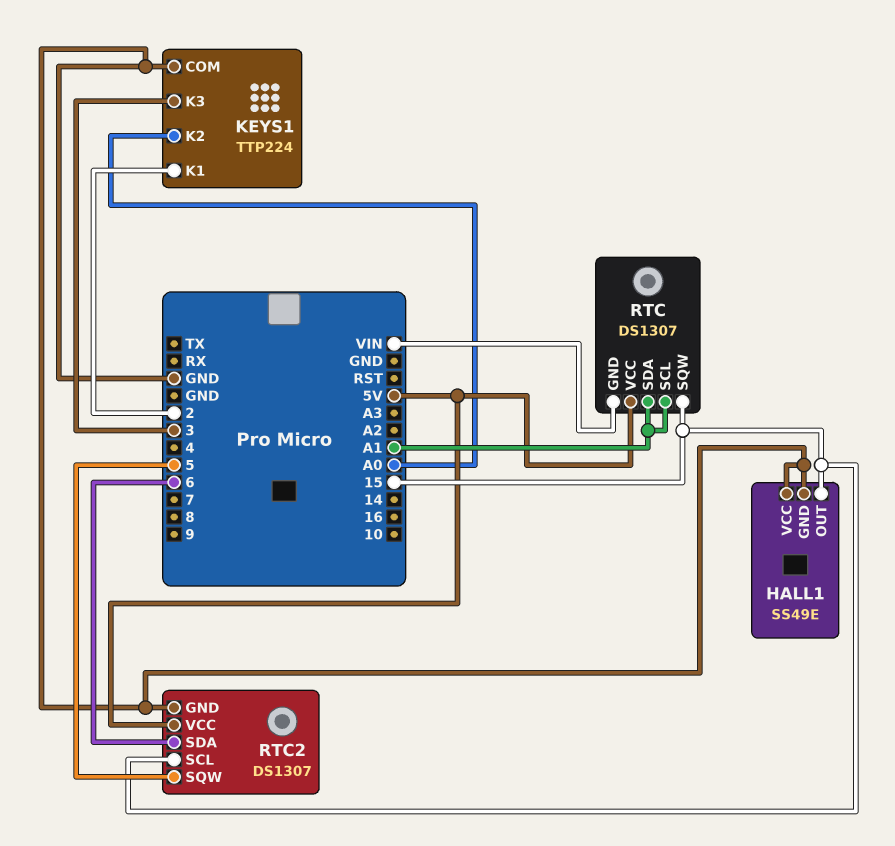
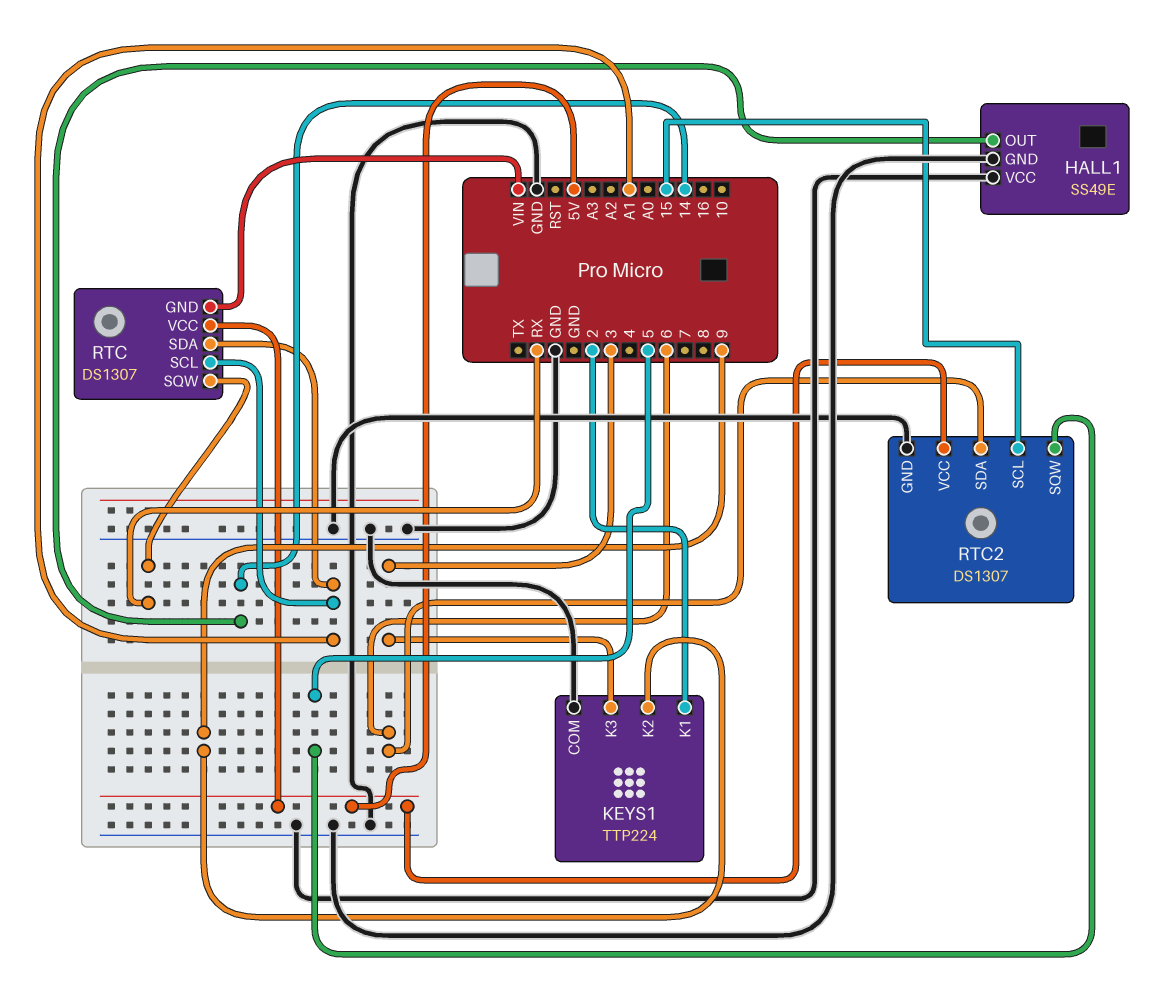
HALL1 pin OUT: 15 -> 14
KEYS1 pin K2: A0 -> 9
RTC pin SQW: 15 -> RX

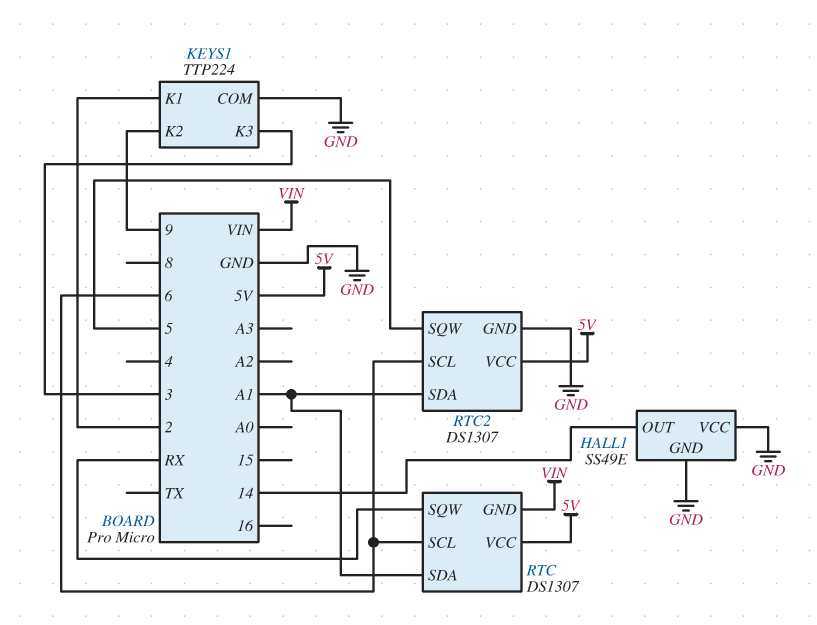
RTC pin SCL: A1 -> 6
RTC2 pin SCL: 15 -> 6
RTC2 pin SDA: 6 -> A1

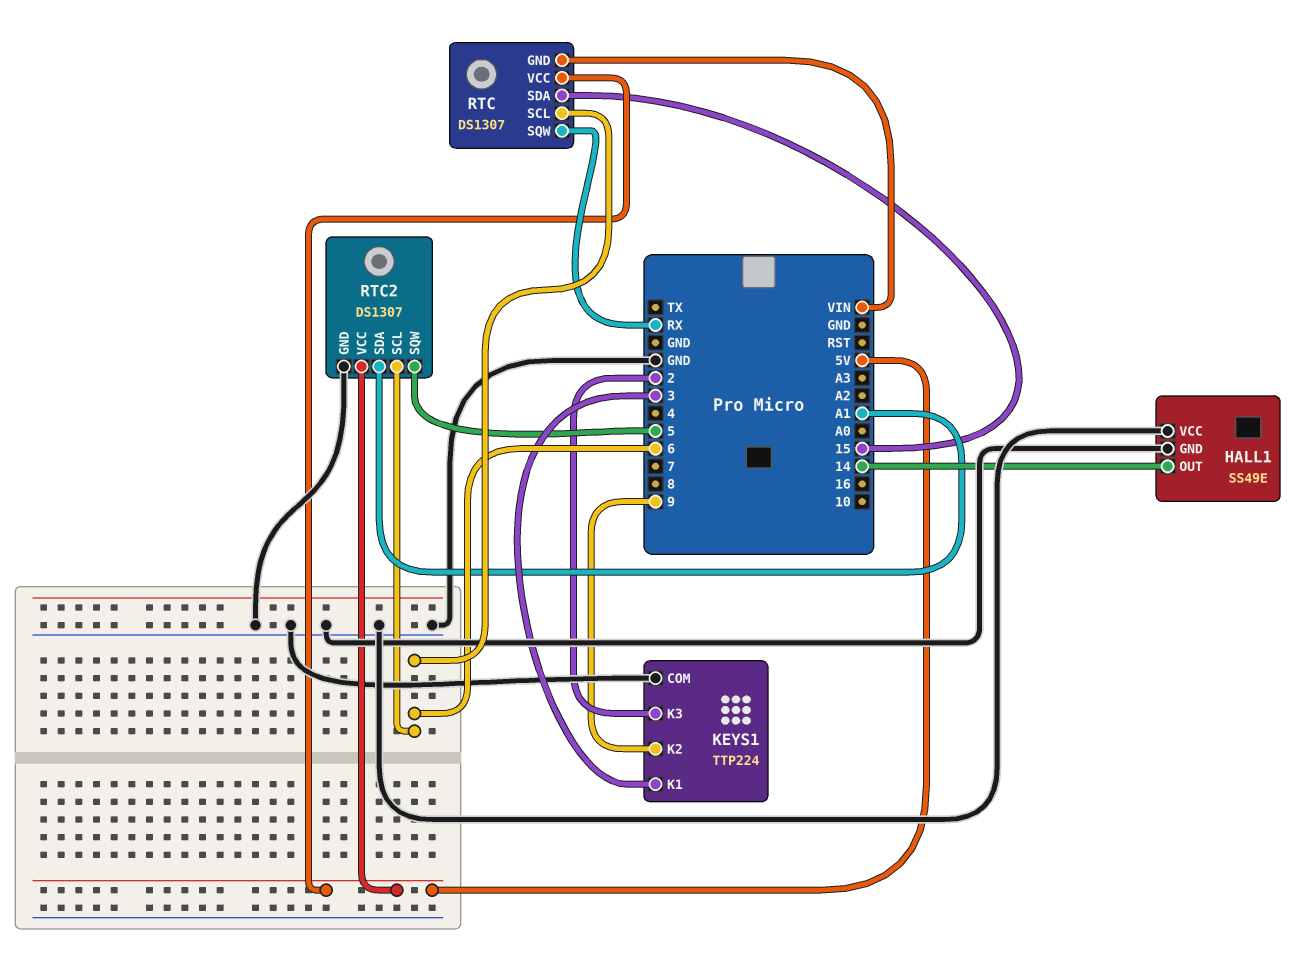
KEYS1 pin K1: 2 -> 3
KEYS1 pin K3: 3 -> 2
RTC pin SDA: A1 -> 15

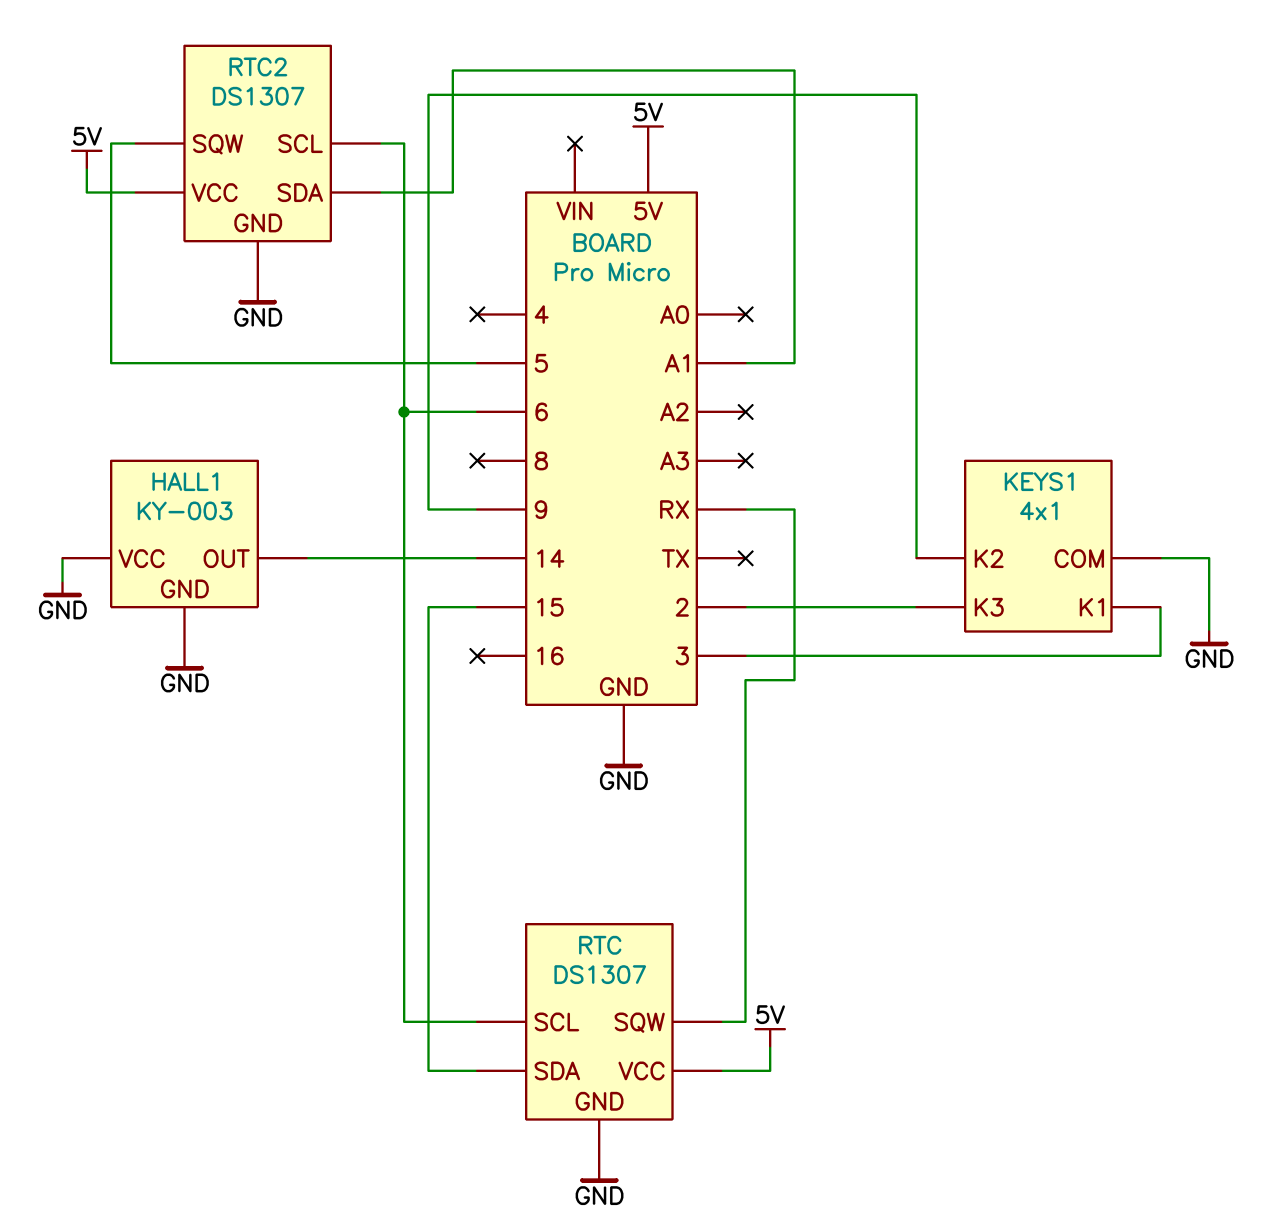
HALL1: SS49E -> KY-003
KEYS1: TTP224 -> 4x1
RTC pin GND: VIN -> GND

